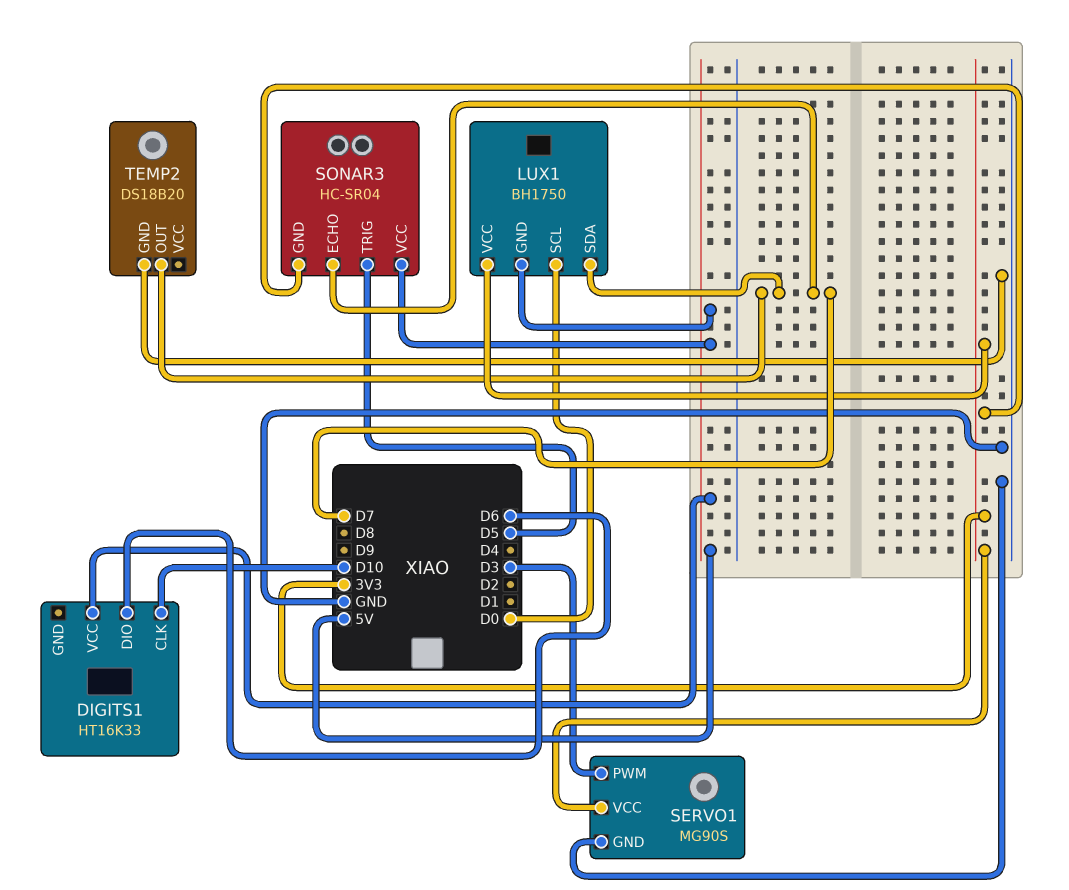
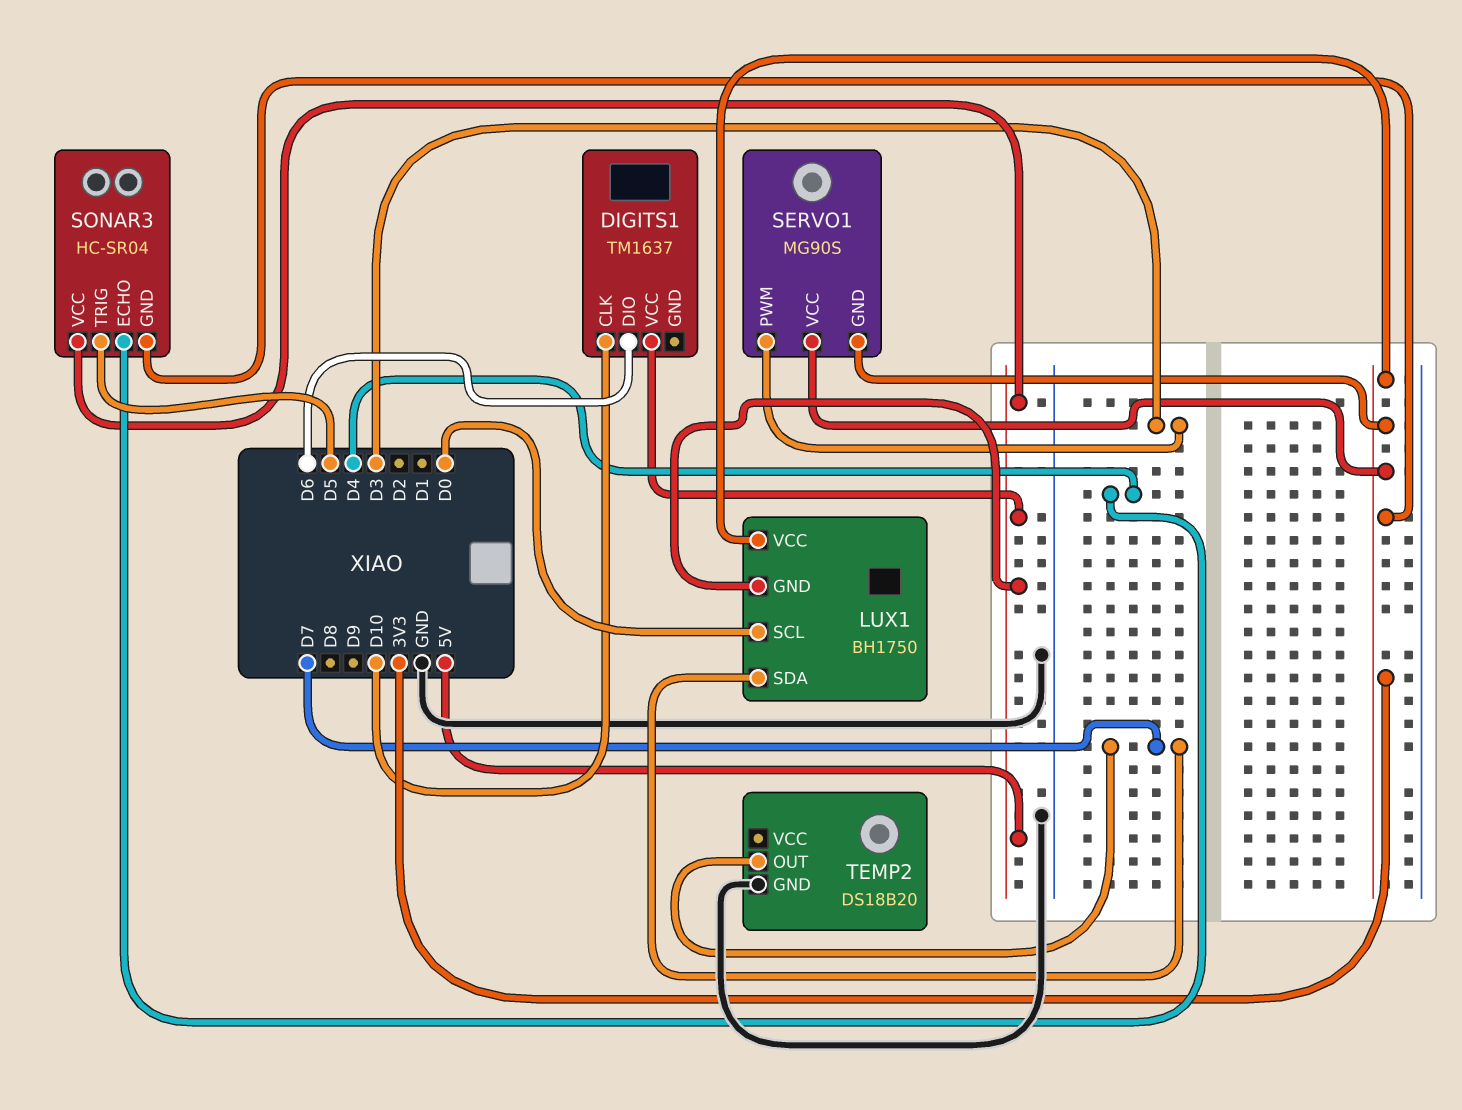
DIGITS1: HT16K33 -> TM1637
SERVO1 pin GND: GND -> 3V3
SONAR3 pin ECHO: D7 -> D4

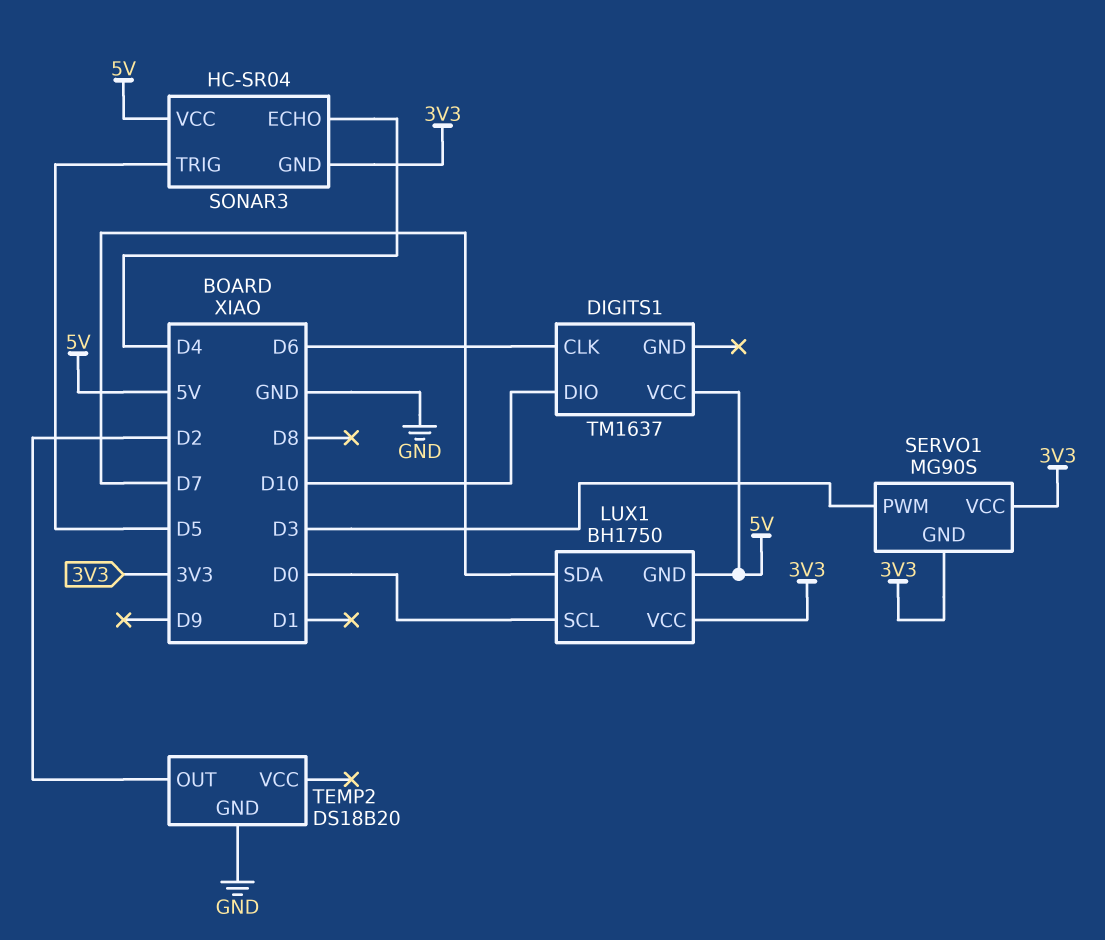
DIGITS1 pin CLK: D10 -> D6
DIGITS1 pin DIO: D6 -> D10
TEMP2 pin OUT: D7 -> D2

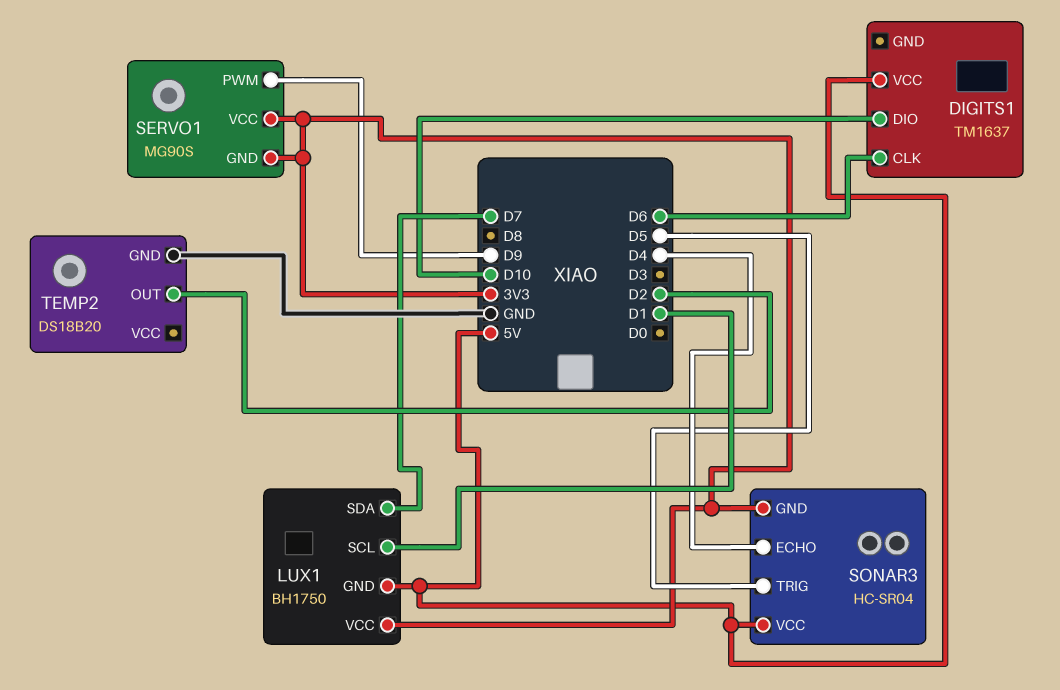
LUX1 pin SCL: D0 -> D1
SERVO1 pin PWM: D3 -> D9

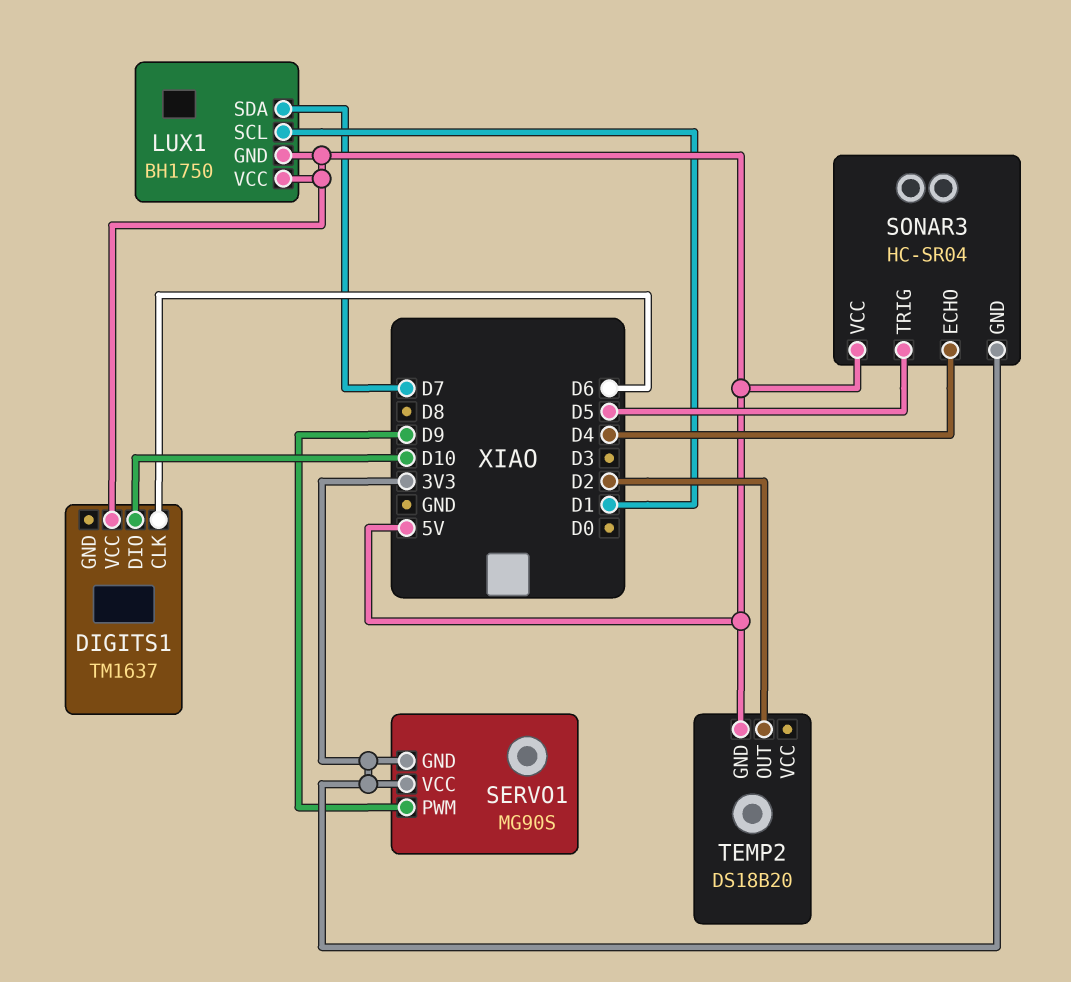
LUX1 pin VCC: 3V3 -> 5V
TEMP2 pin GND: GND -> 5V

